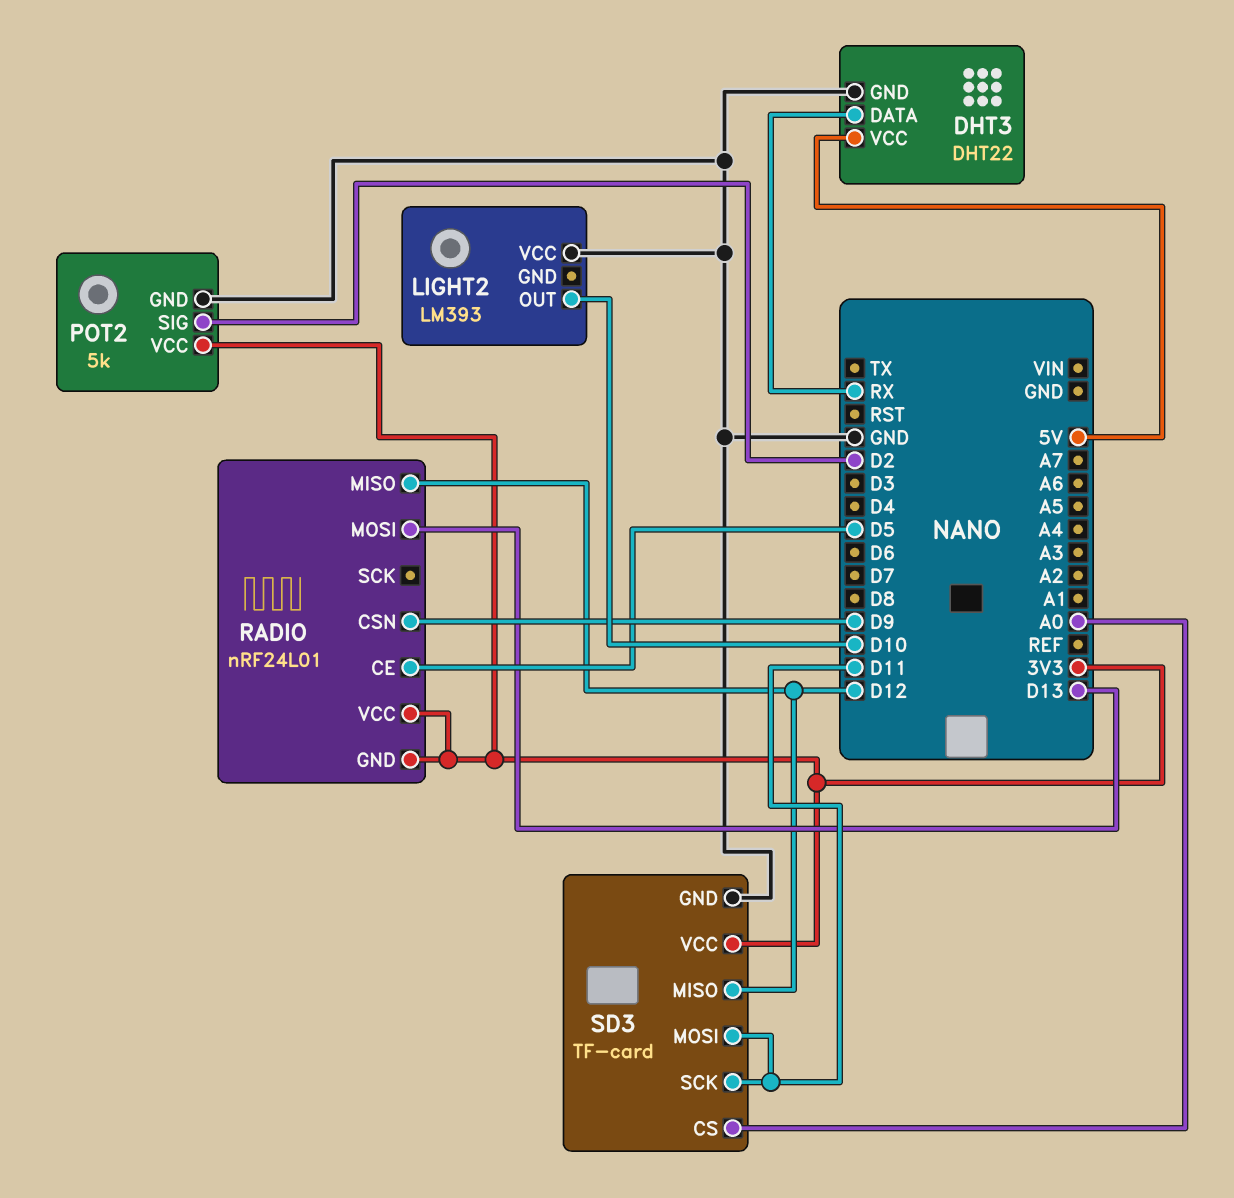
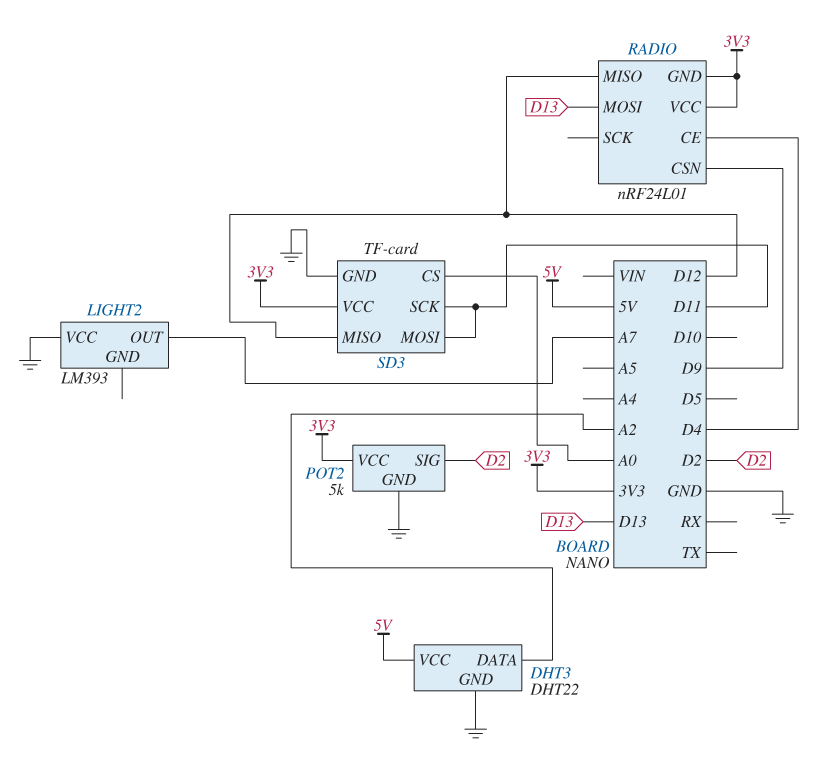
DHT3 pin DATA: RX -> A2
LIGHT2 pin OUT: D10 -> A7
RADIO pin CE: D5 -> D4

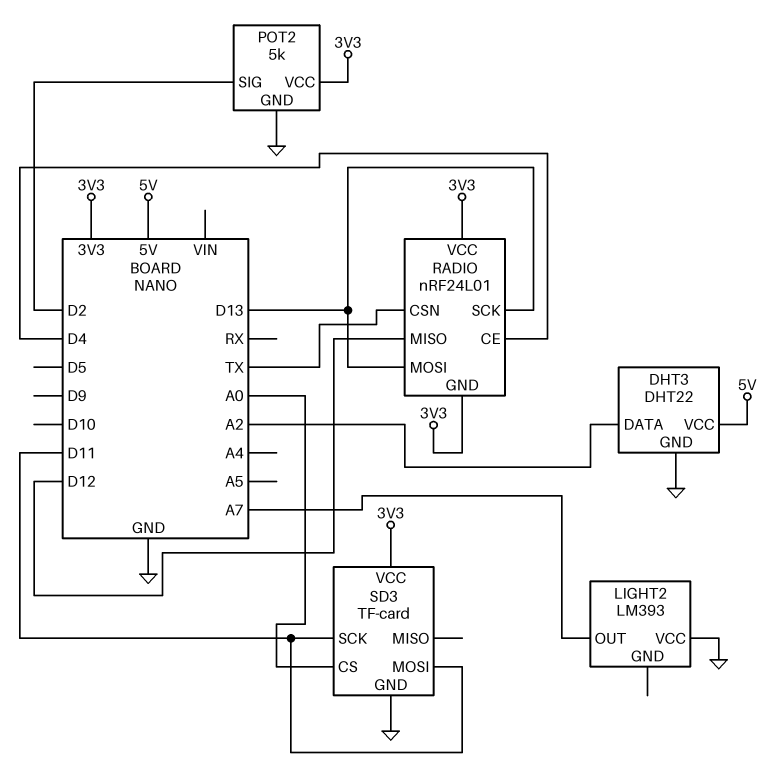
RADIO pin CSN: D9 -> TX
RADIO pin SCK: none -> D13
SD3 pin MISO: D12 -> none

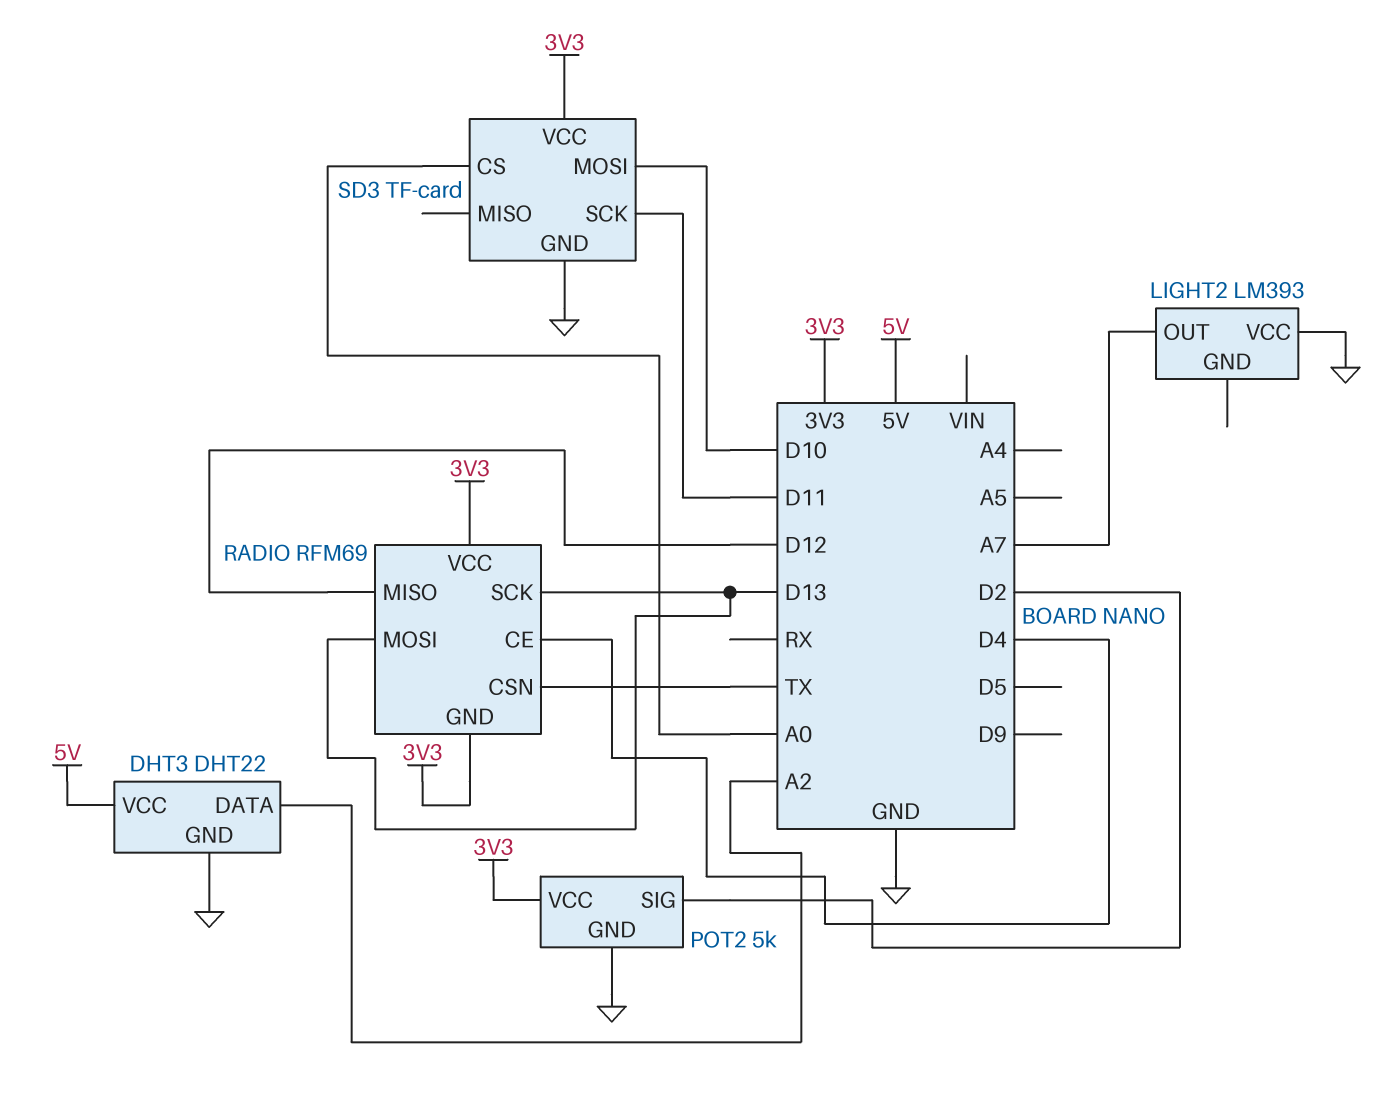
RADIO: nRF24L01 -> RFM69
SD3 pin MOSI: D11 -> D10

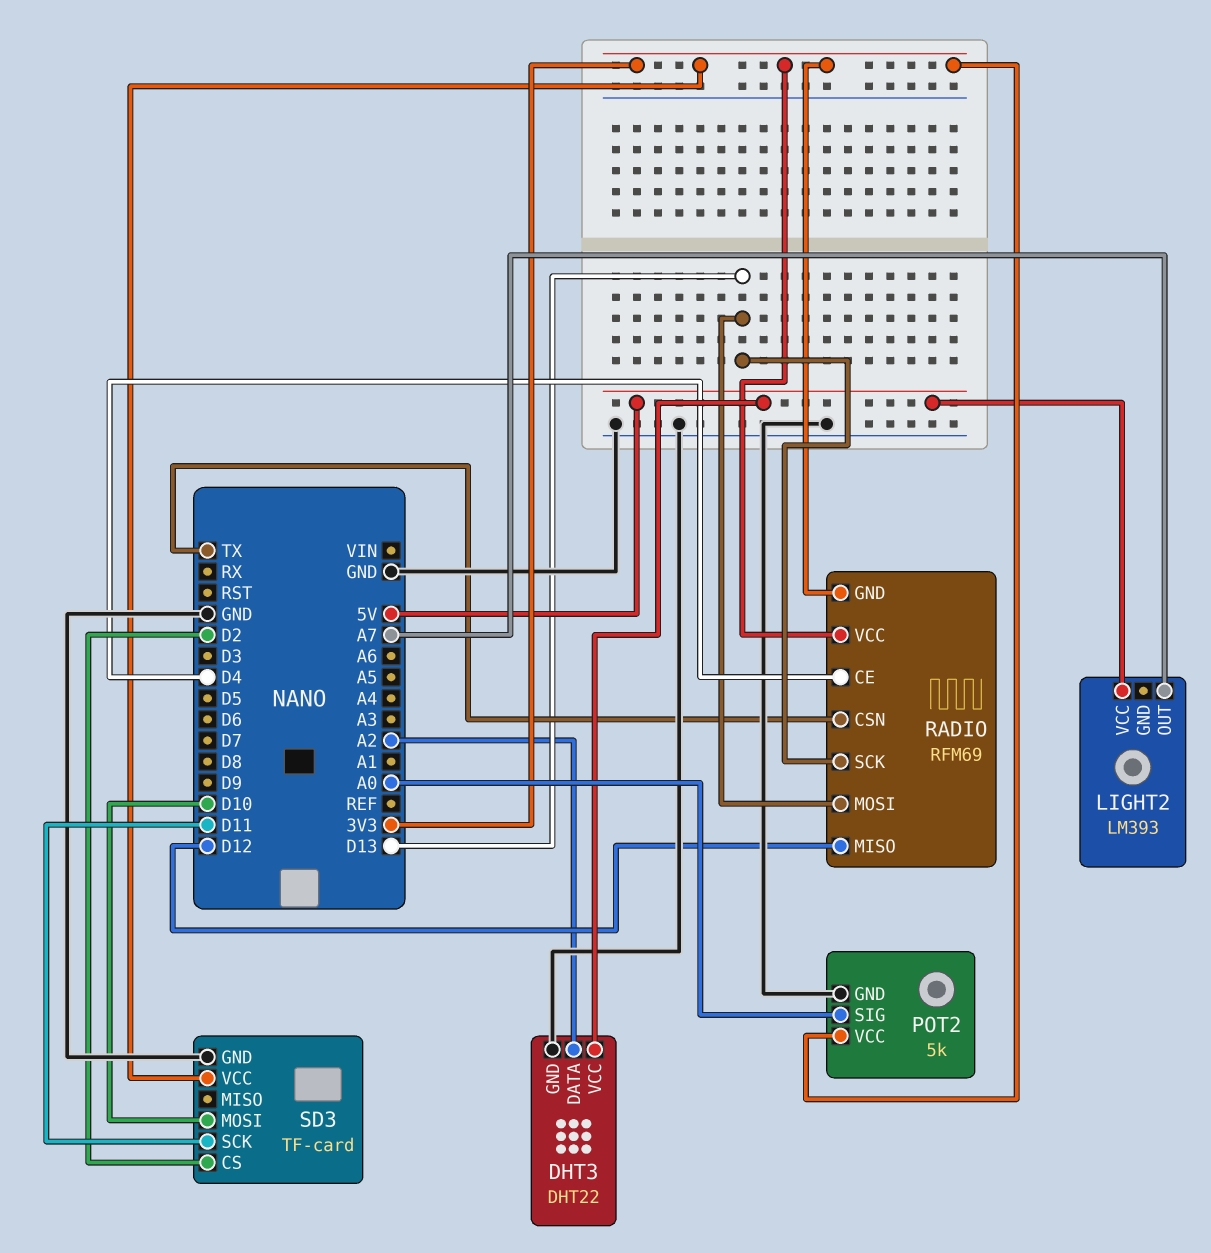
LIGHT2 pin VCC: GND -> 5V
POT2 pin SIG: D2 -> A0
SD3 pin CS: A0 -> D2

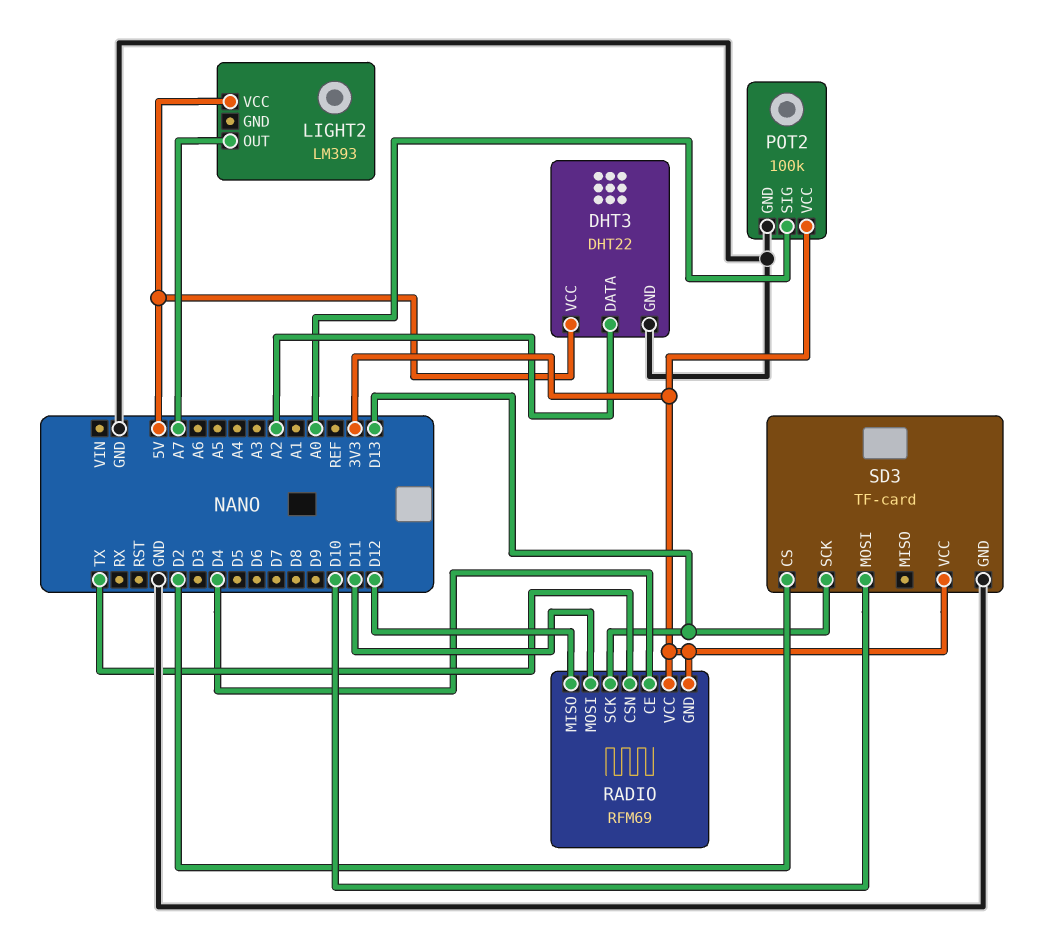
POT2: 5k -> 100k
RADIO pin MOSI: D13 -> D11
SD3 pin SCK: D11 -> D13

